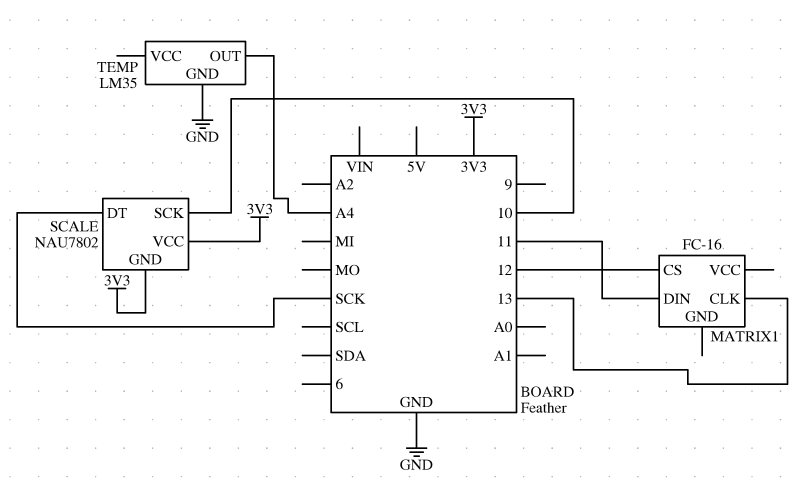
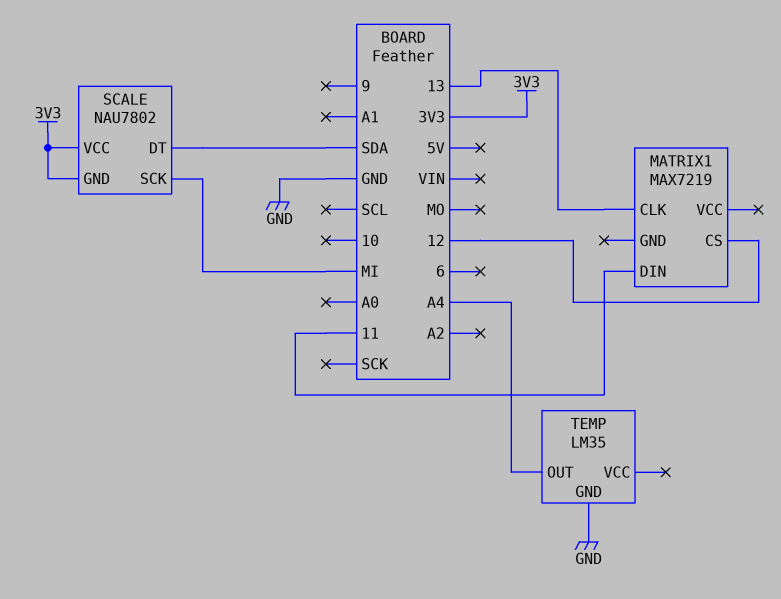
MATRIX1: FC-16 -> MAX7219
SCALE pin DT: SCK -> SDA
SCALE pin SCK: 10 -> MI

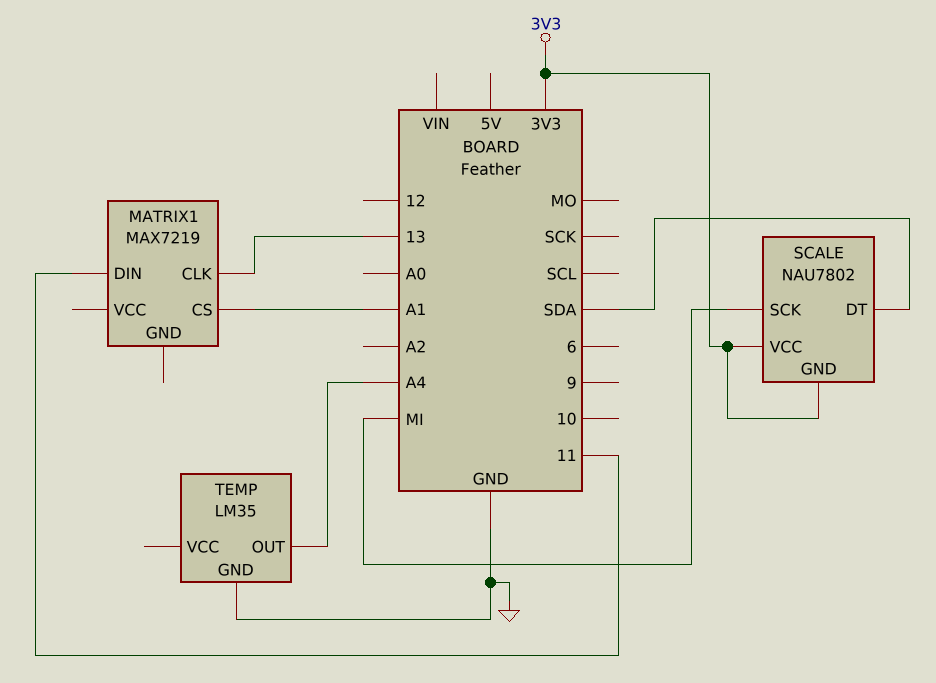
MATRIX1 pin CS: 12 -> A1

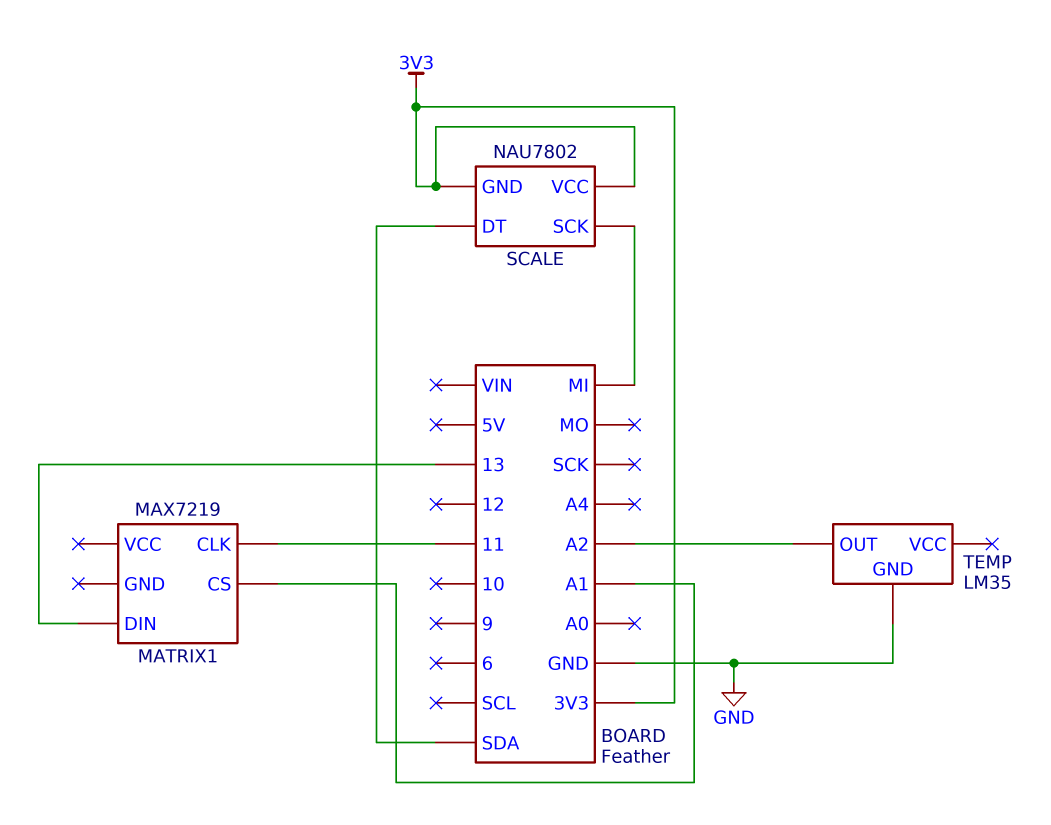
MATRIX1 pin CLK: 13 -> 11
MATRIX1 pin DIN: 11 -> 13
TEMP pin OUT: A4 -> A2

